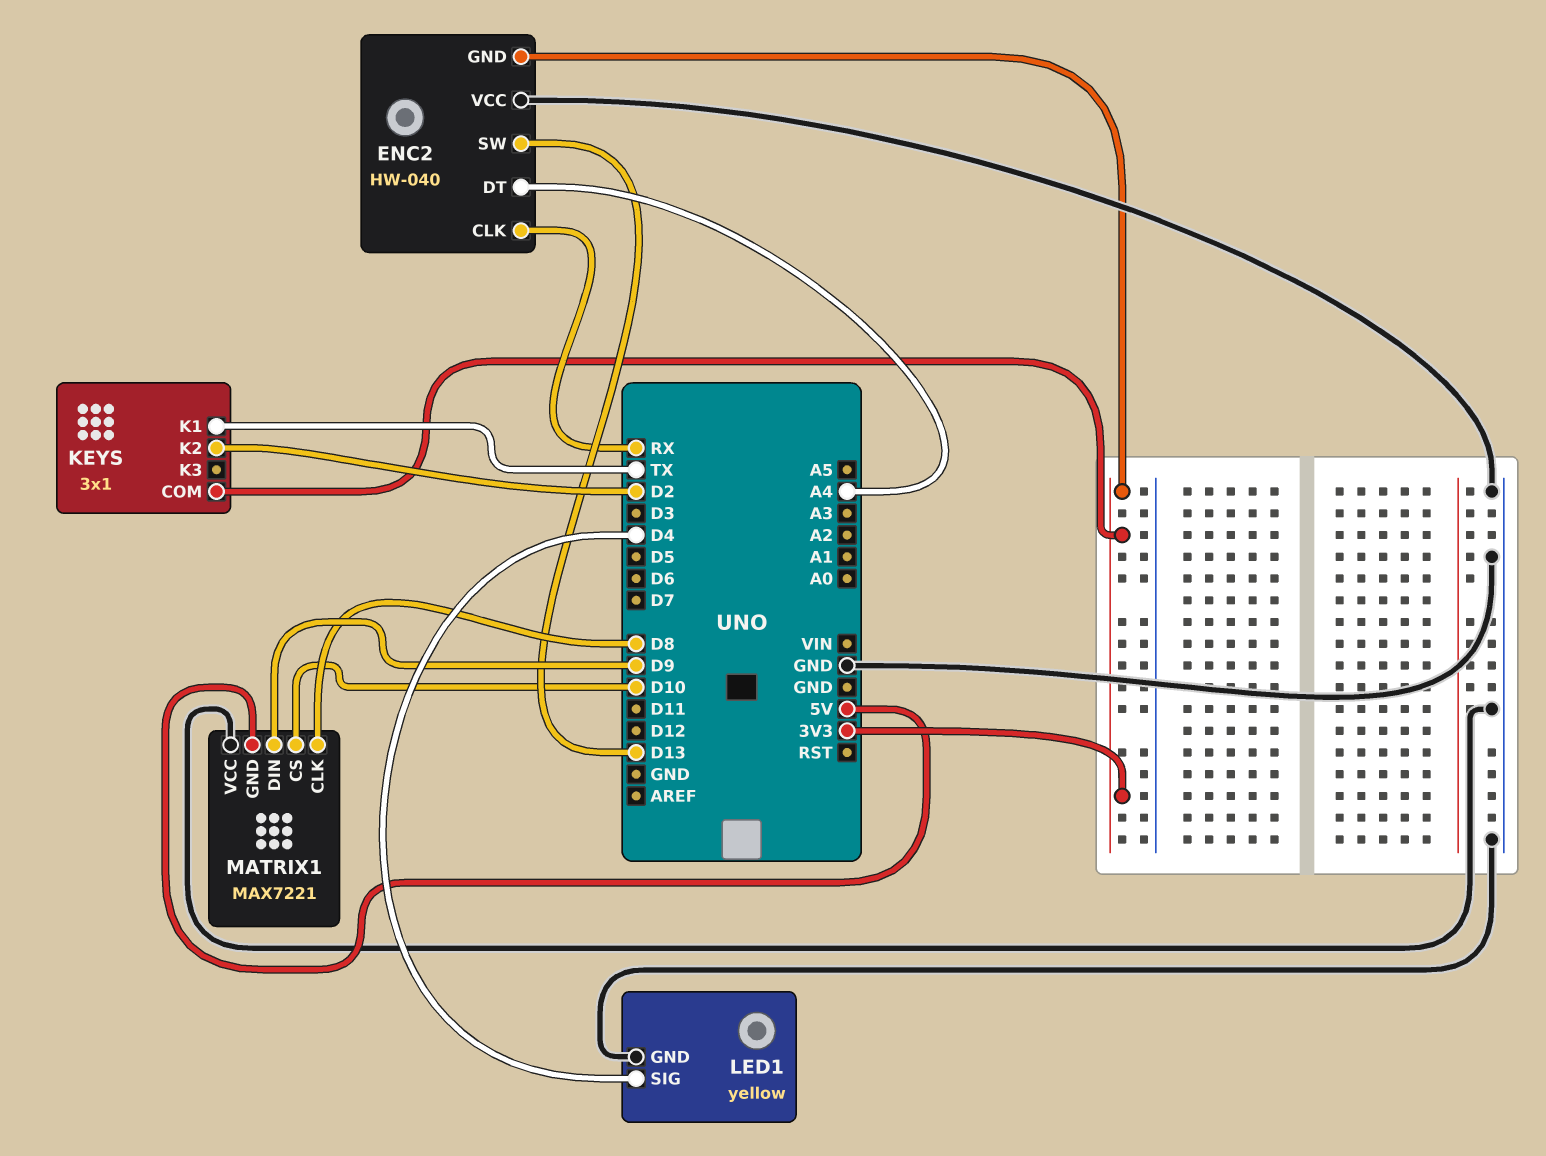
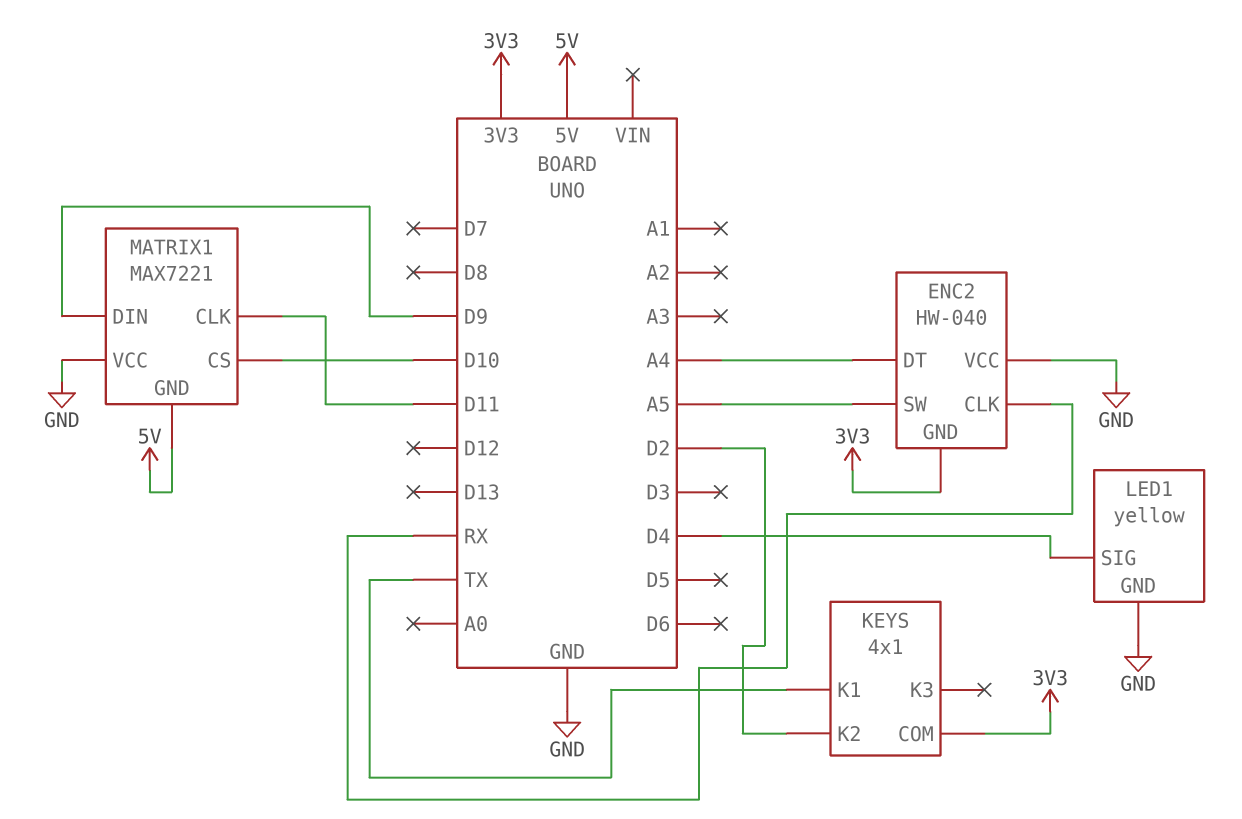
ENC2 pin SW: D13 -> A5
KEYS: 3x1 -> 4x1
MATRIX1 pin CLK: D8 -> D11

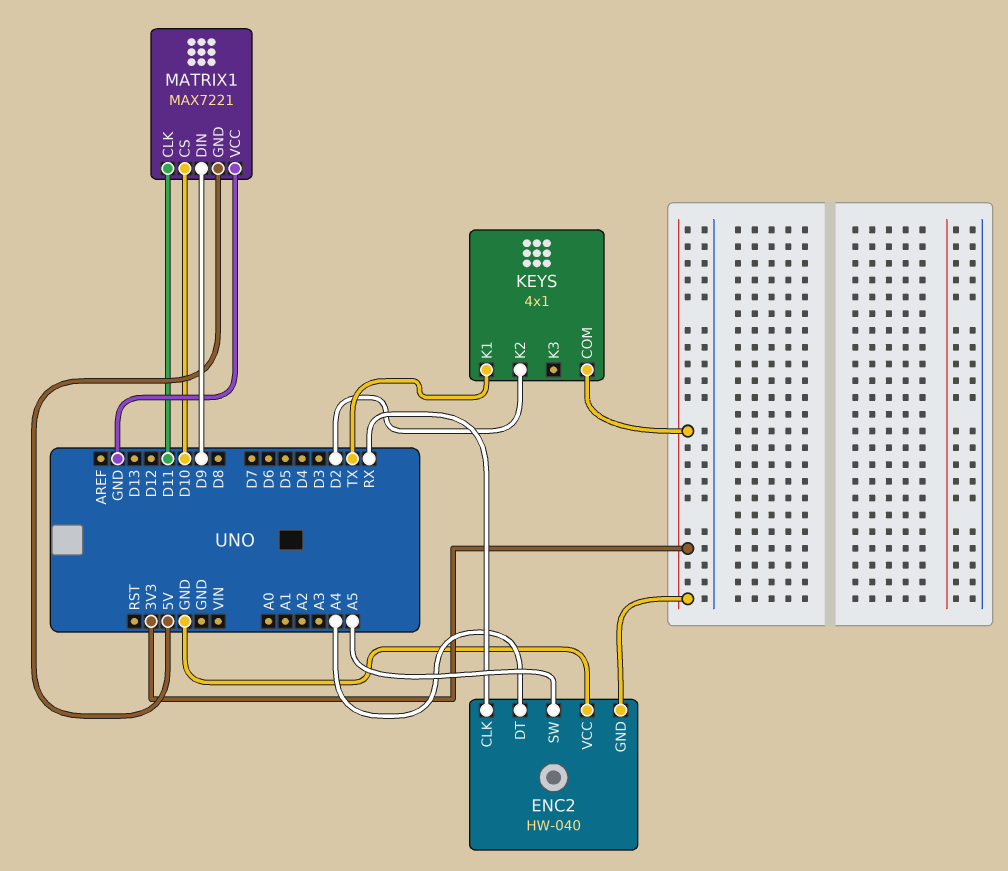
LED1: yellow -> none
LED1 pin GND: GND -> none
LED1 pin SIG: D4 -> none

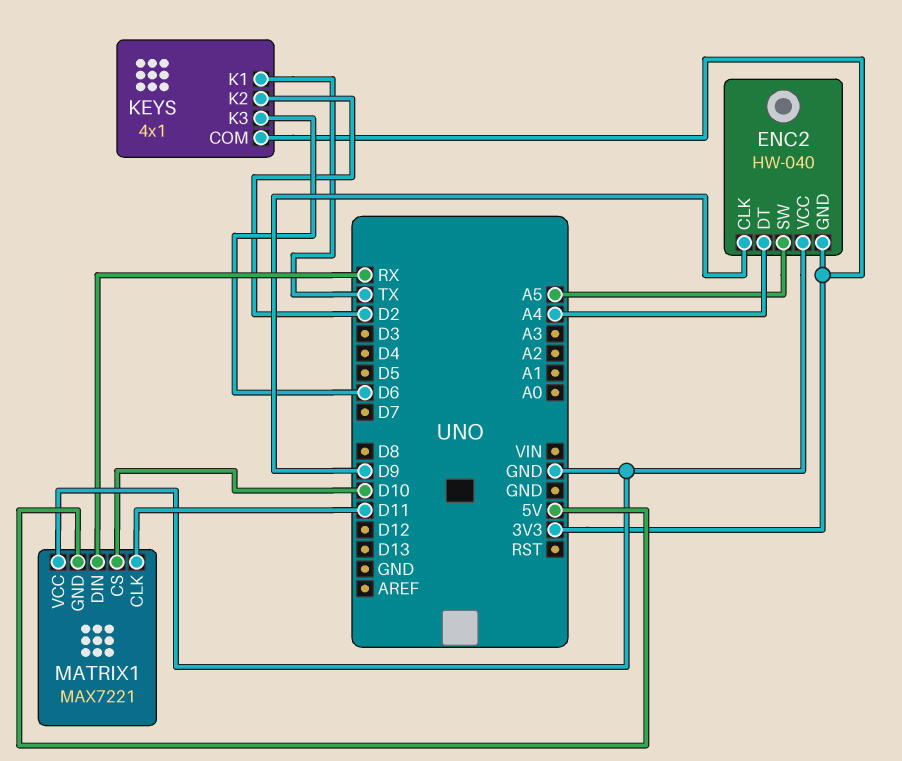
ENC2 pin CLK: RX -> D9
KEYS pin K3: none -> D6
MATRIX1 pin DIN: D9 -> RX

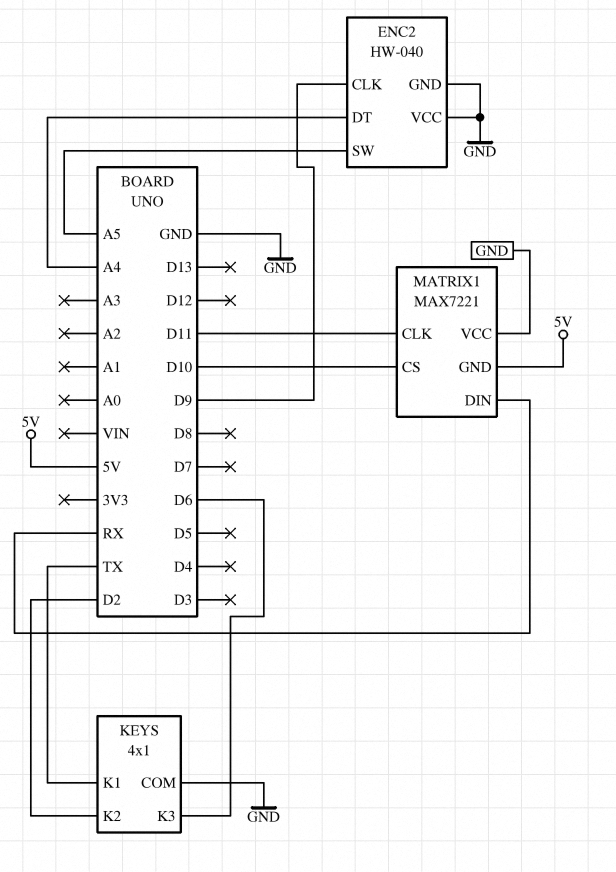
ENC2 pin GND: 3V3 -> GND
KEYS pin COM: 3V3 -> GND

